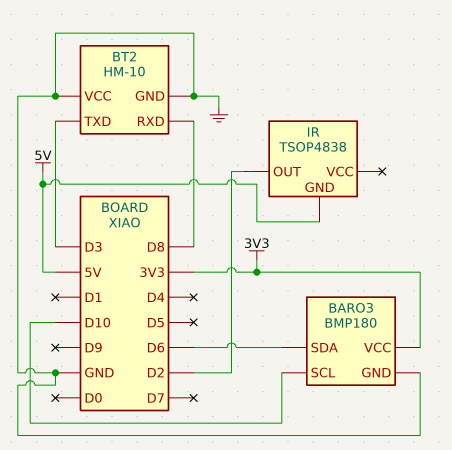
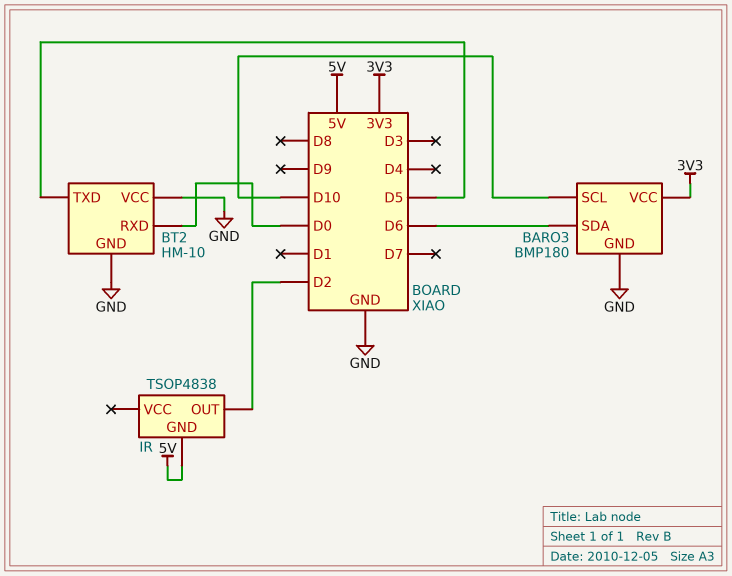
BT2 pin RXD: D8 -> D0
BT2 pin TXD: D3 -> D5

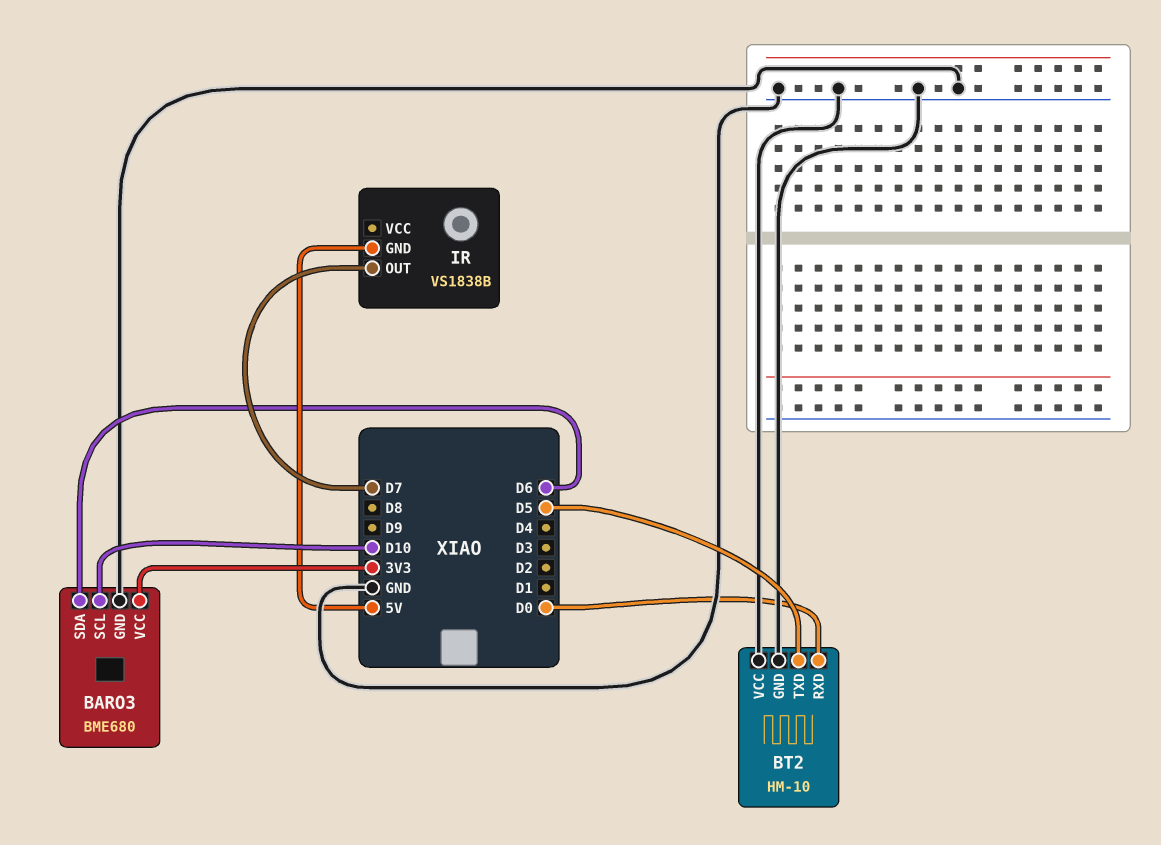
BARO3: BMP180 -> BME680
IR: TSOP4838 -> VS1838B
IR pin OUT: D2 -> D7

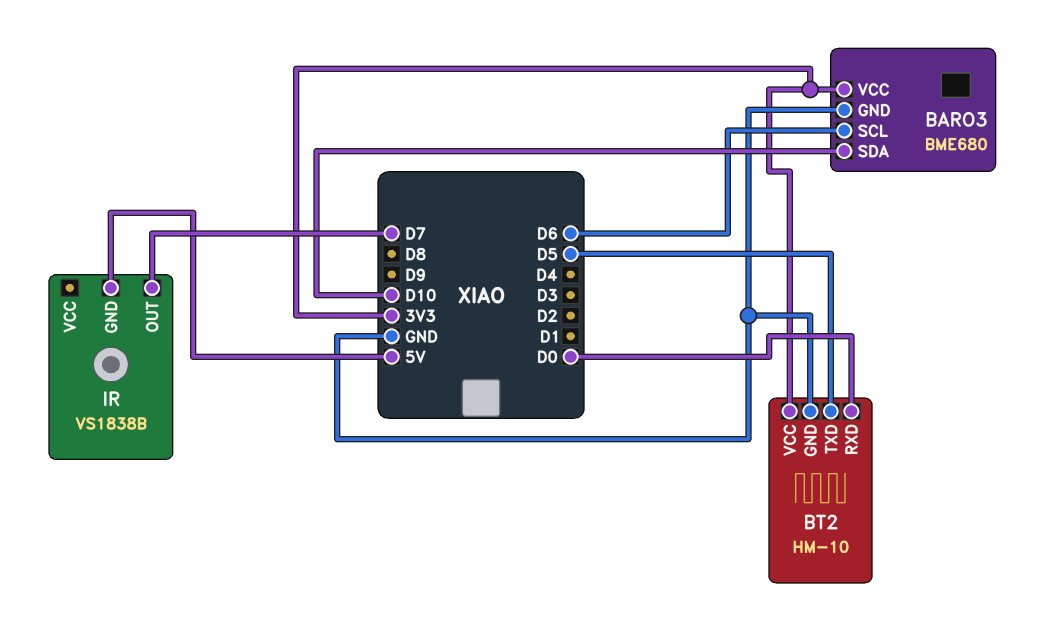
BARO3 pin SCL: D10 -> D6
BARO3 pin SDA: D6 -> D10
BT2 pin VCC: GND -> 3V3

